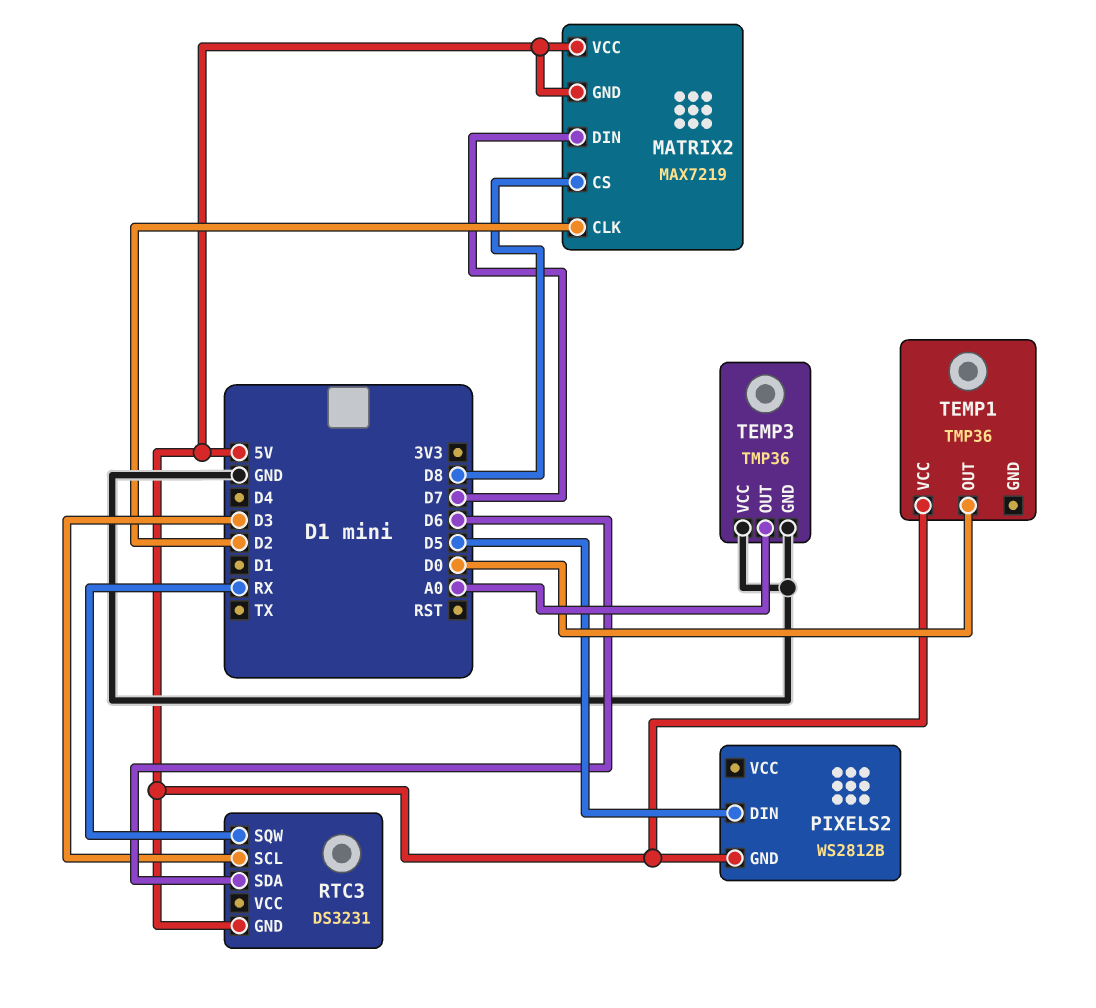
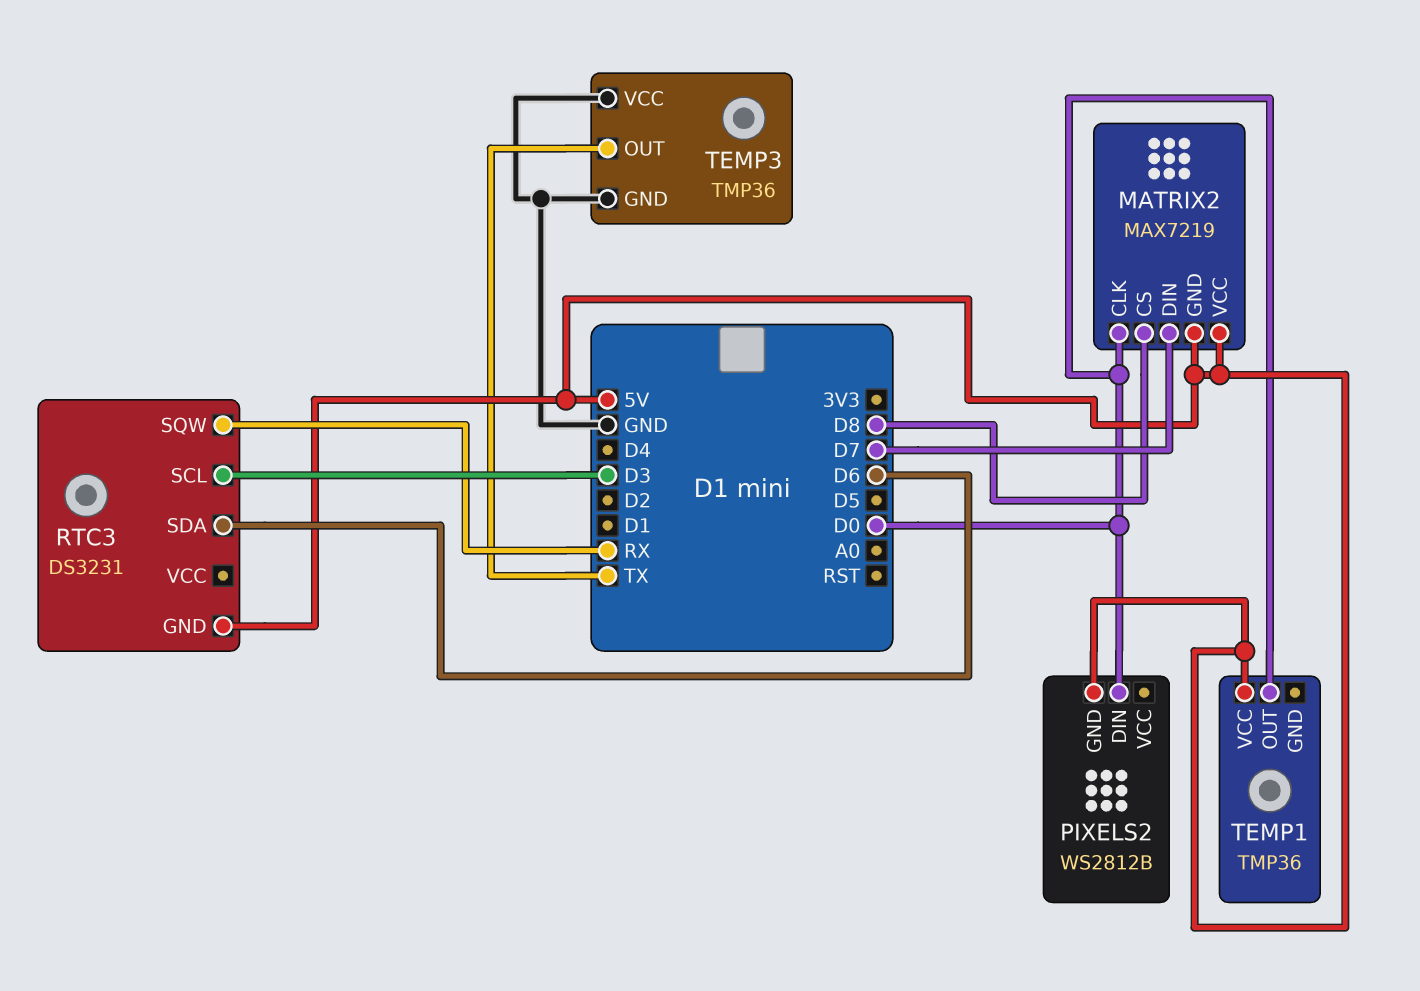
MATRIX2 pin CLK: D2 -> D0
PIXELS2 pin DIN: D5 -> D0
TEMP3 pin OUT: A0 -> TX

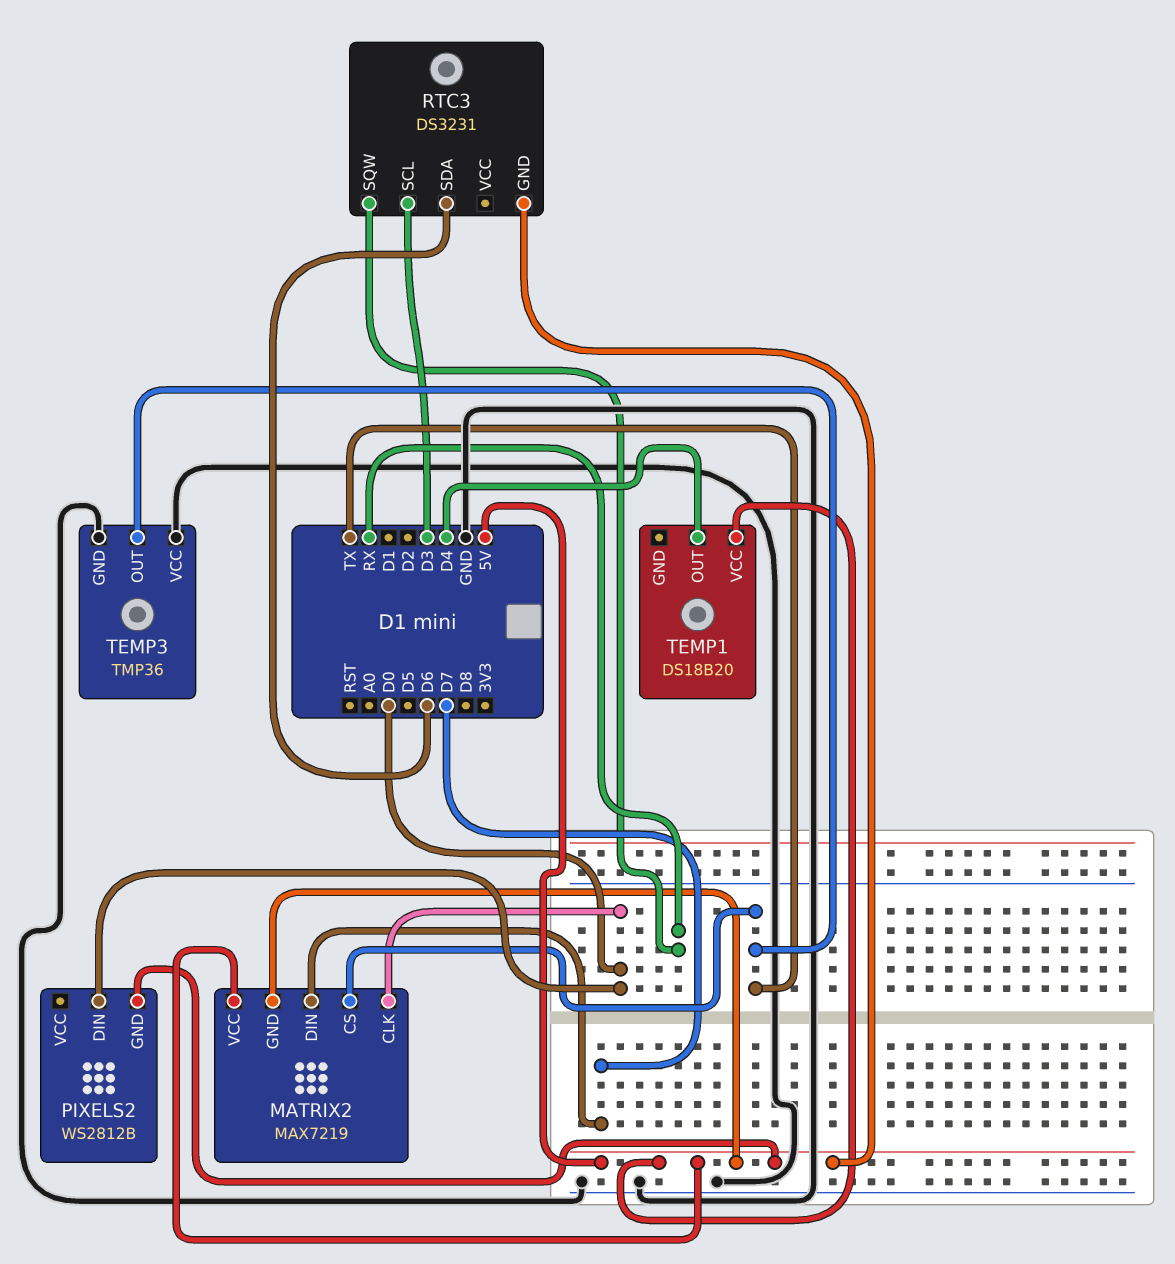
MATRIX2 pin CS: D8 -> TX
TEMP1: TMP36 -> DS18B20
TEMP1 pin OUT: D0 -> D4

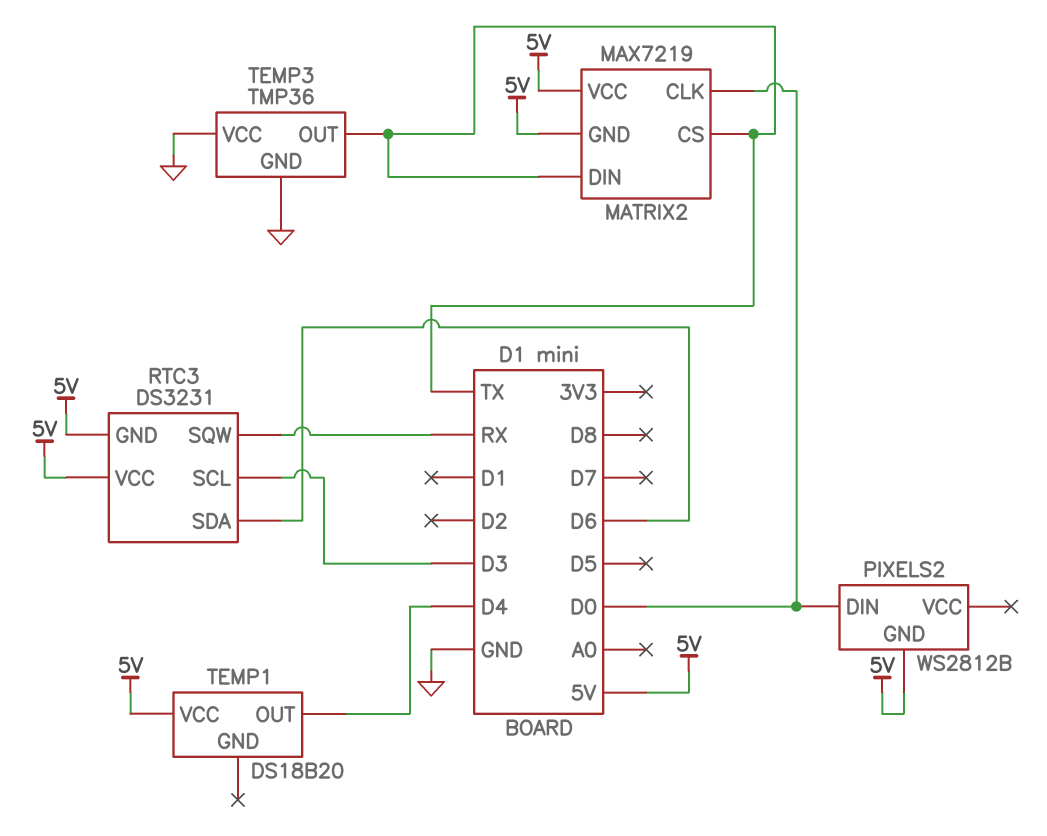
MATRIX2 pin DIN: D7 -> TX
RTC3 pin VCC: none -> 5V

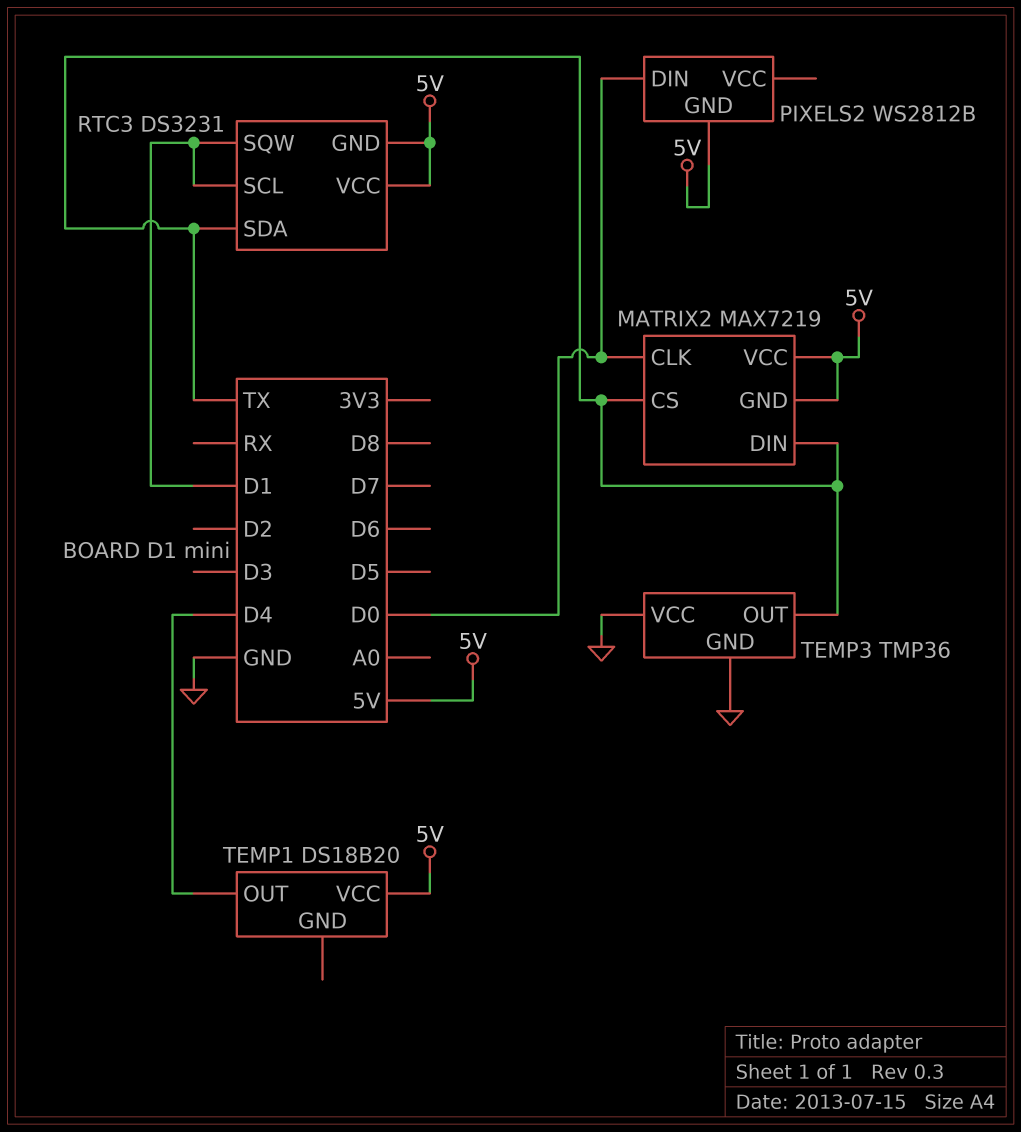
RTC3 pin SCL: D3 -> D1
RTC3 pin SDA: D6 -> TX
RTC3 pin SQW: RX -> D1

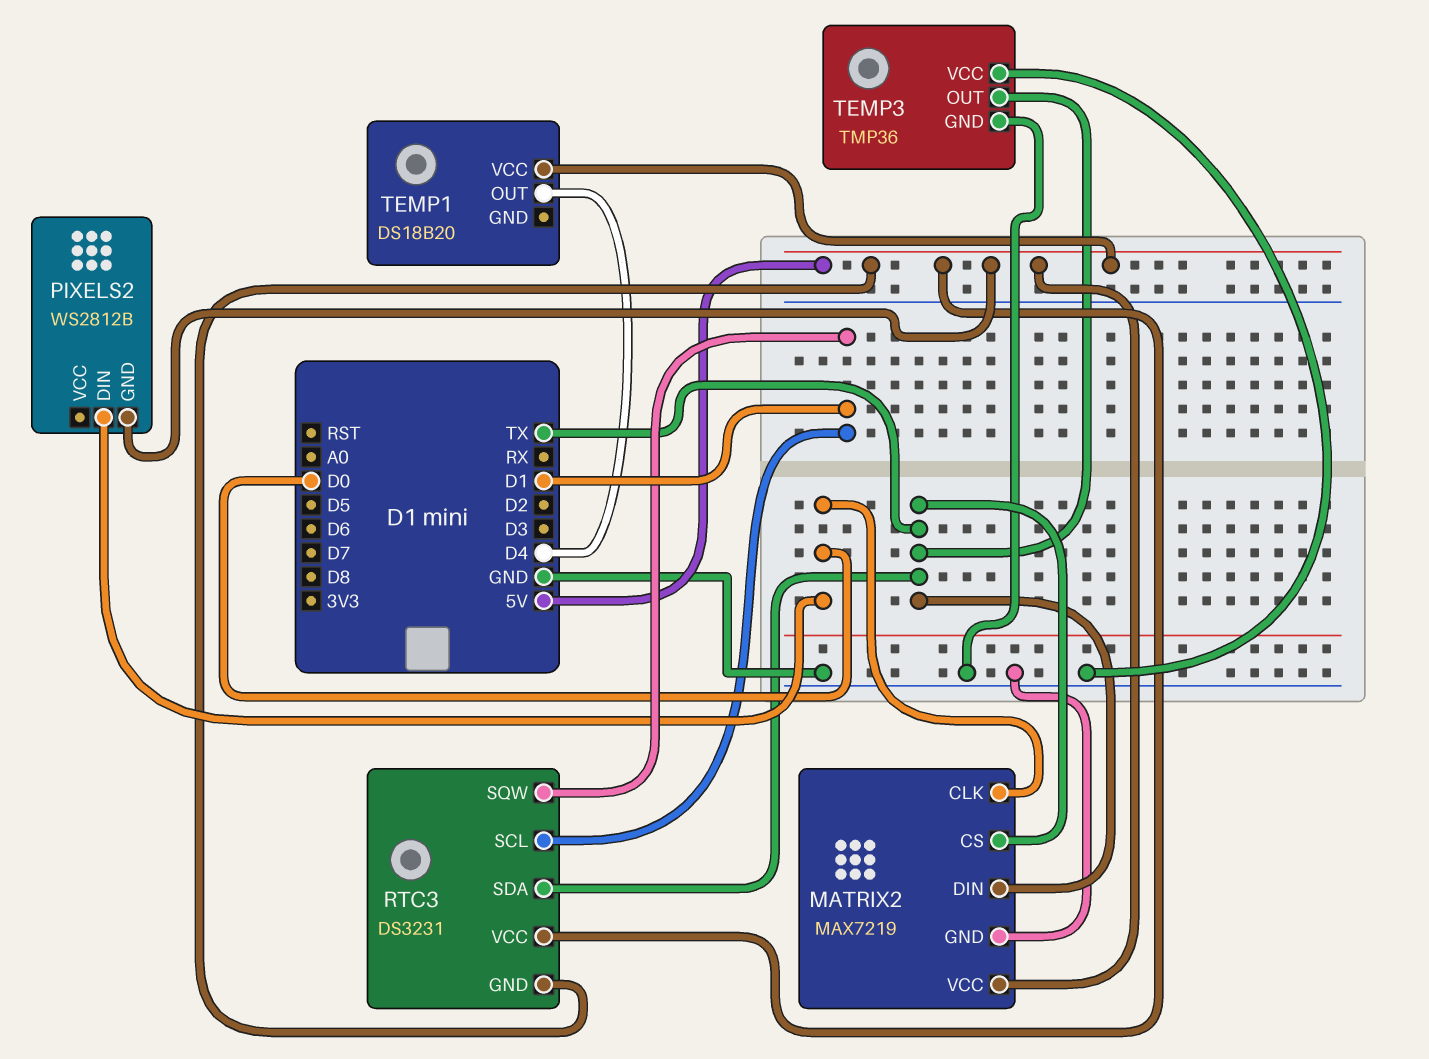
MATRIX2 pin GND: 5V -> GND

